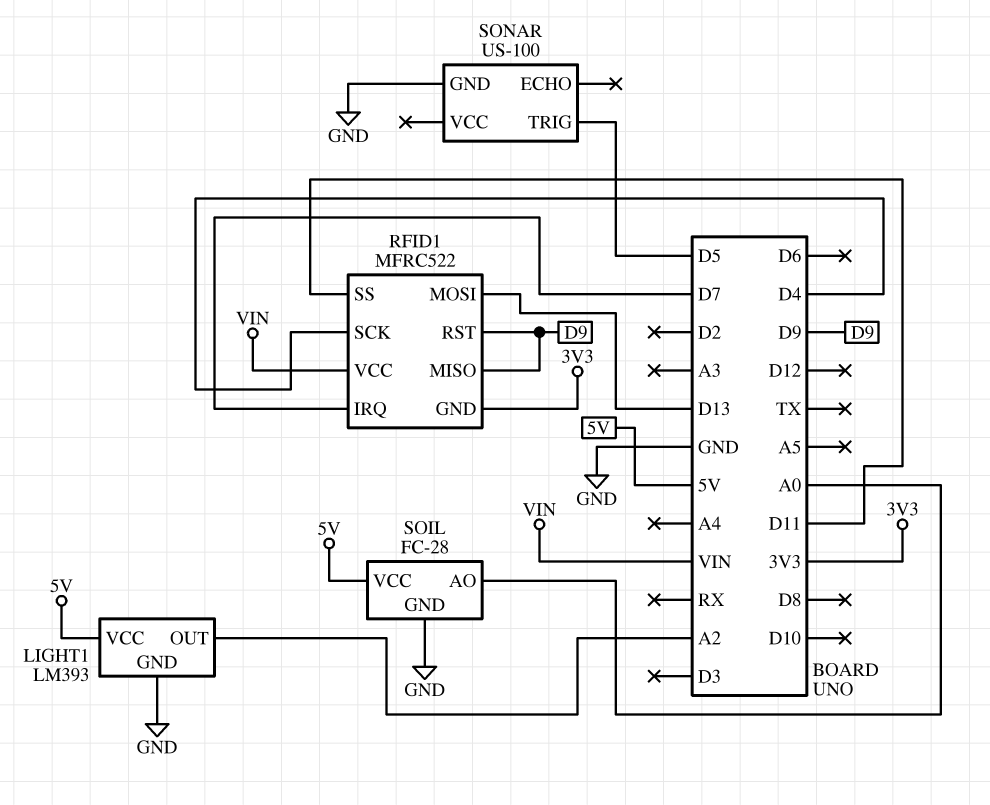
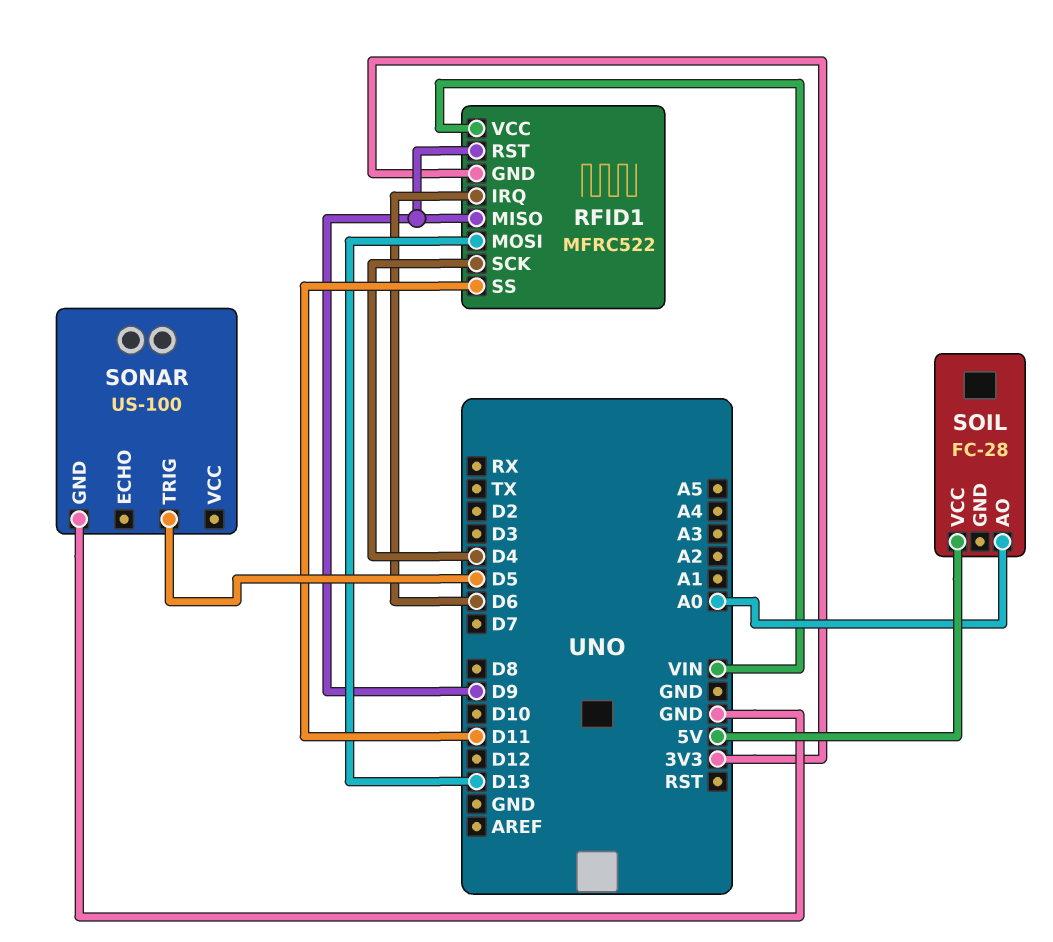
LIGHT1: LM393 -> none
LIGHT1 pin GND: GND -> none
LIGHT1 pin OUT: A2 -> none
LIGHT1 pin VCC: 5V -> none
RFID1 pin IRQ: D7 -> D6
SOIL pin GND: GND -> none

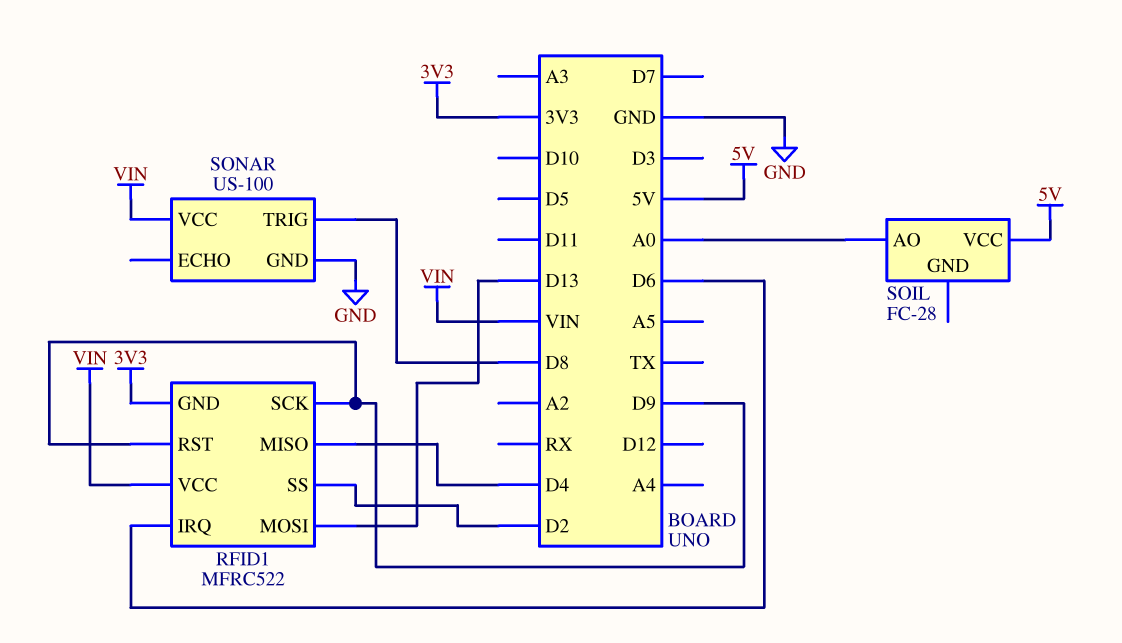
RFID1 pin MISO: D9 -> D4
RFID1 pin SCK: D4 -> D9
RFID1 pin SS: D11 -> D2
SONAR pin TRIG: D5 -> D8
SONAR pin VCC: none -> VIN

